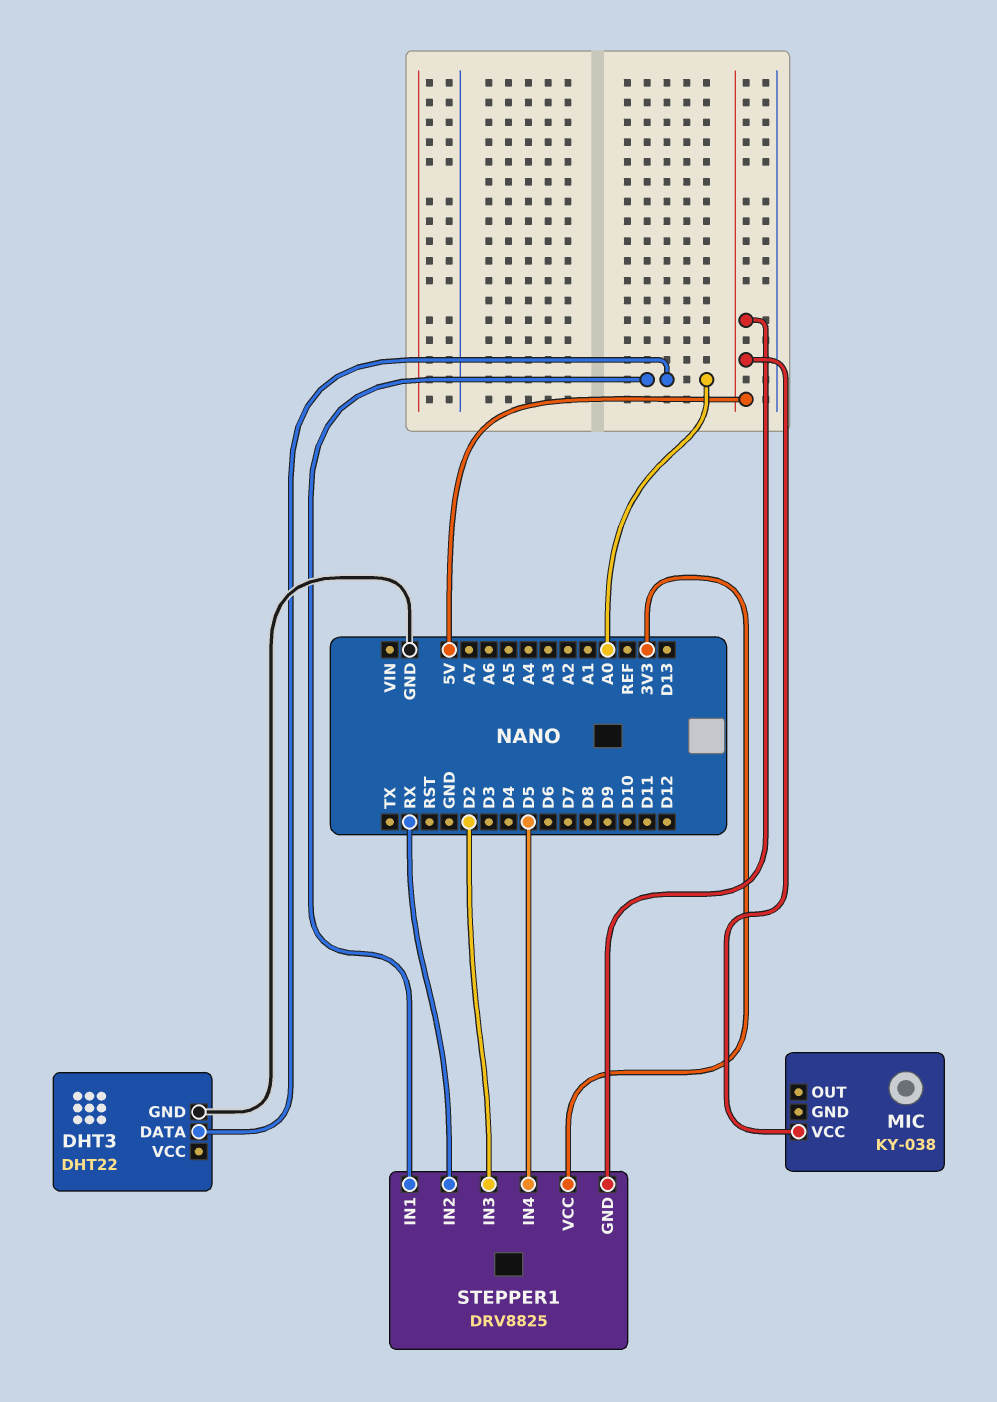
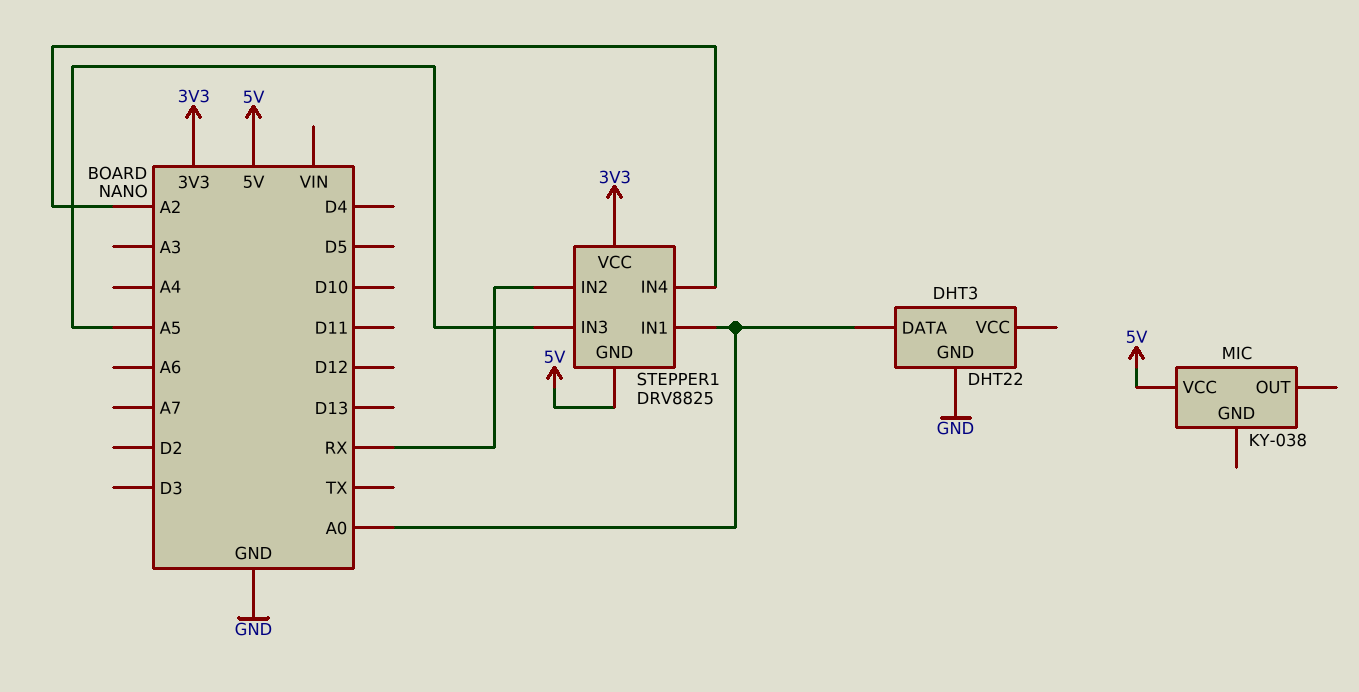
STEPPER1 pin IN3: D2 -> A5
STEPPER1 pin IN4: D5 -> A2

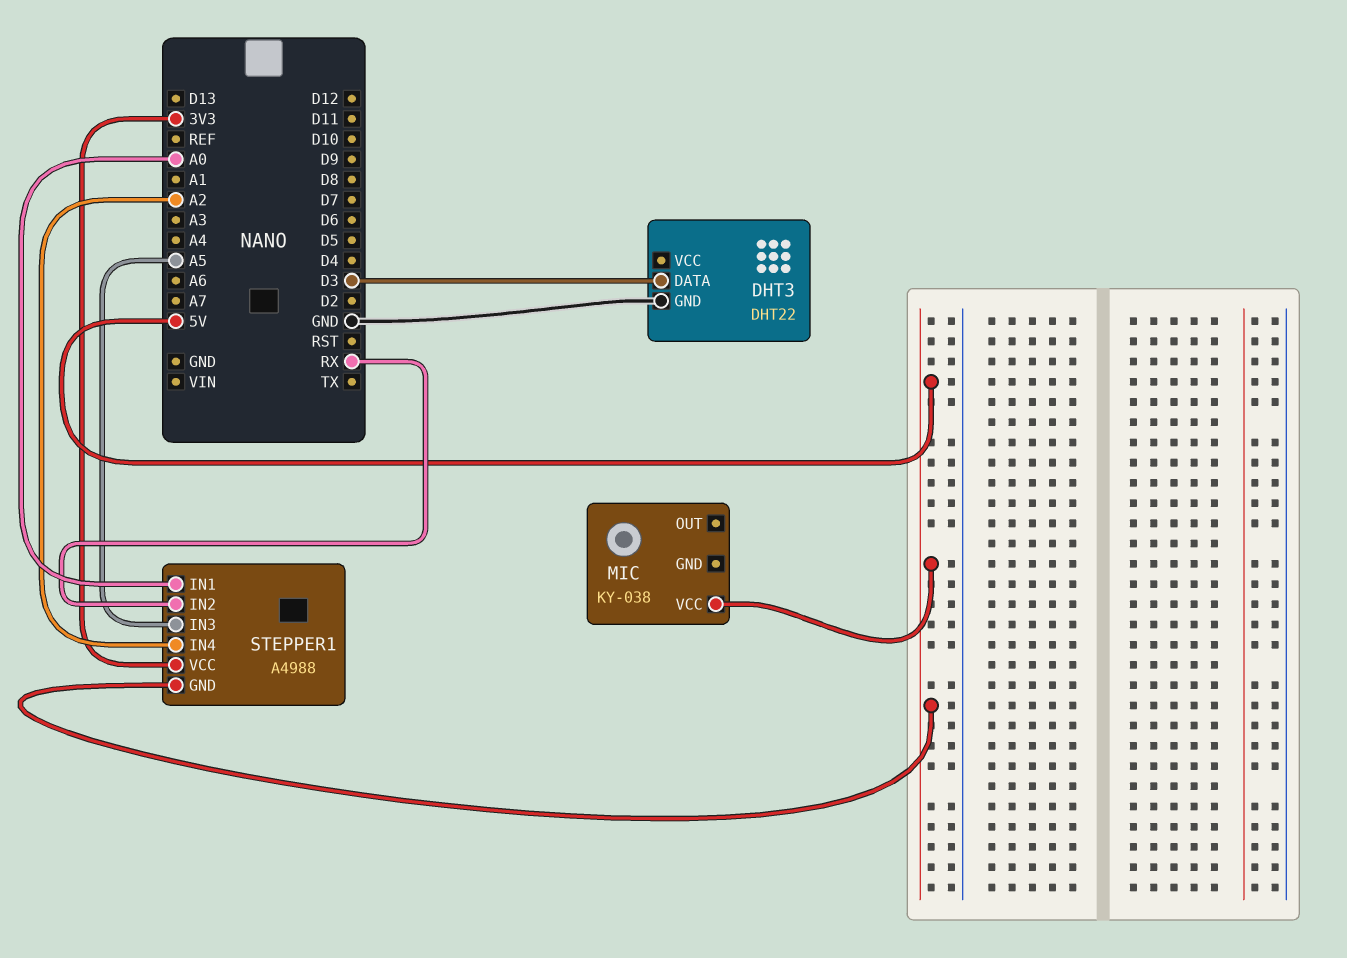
DHT3 pin DATA: A0 -> D3
STEPPER1: DRV8825 -> A4988

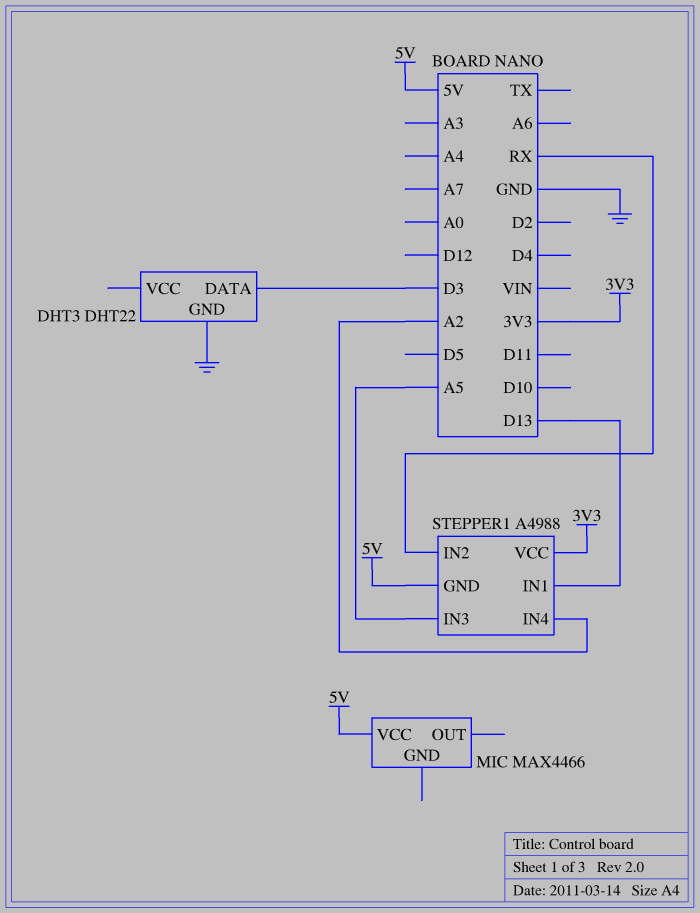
MIC: KY-038 -> MAX4466
STEPPER1 pin IN1: A0 -> D13

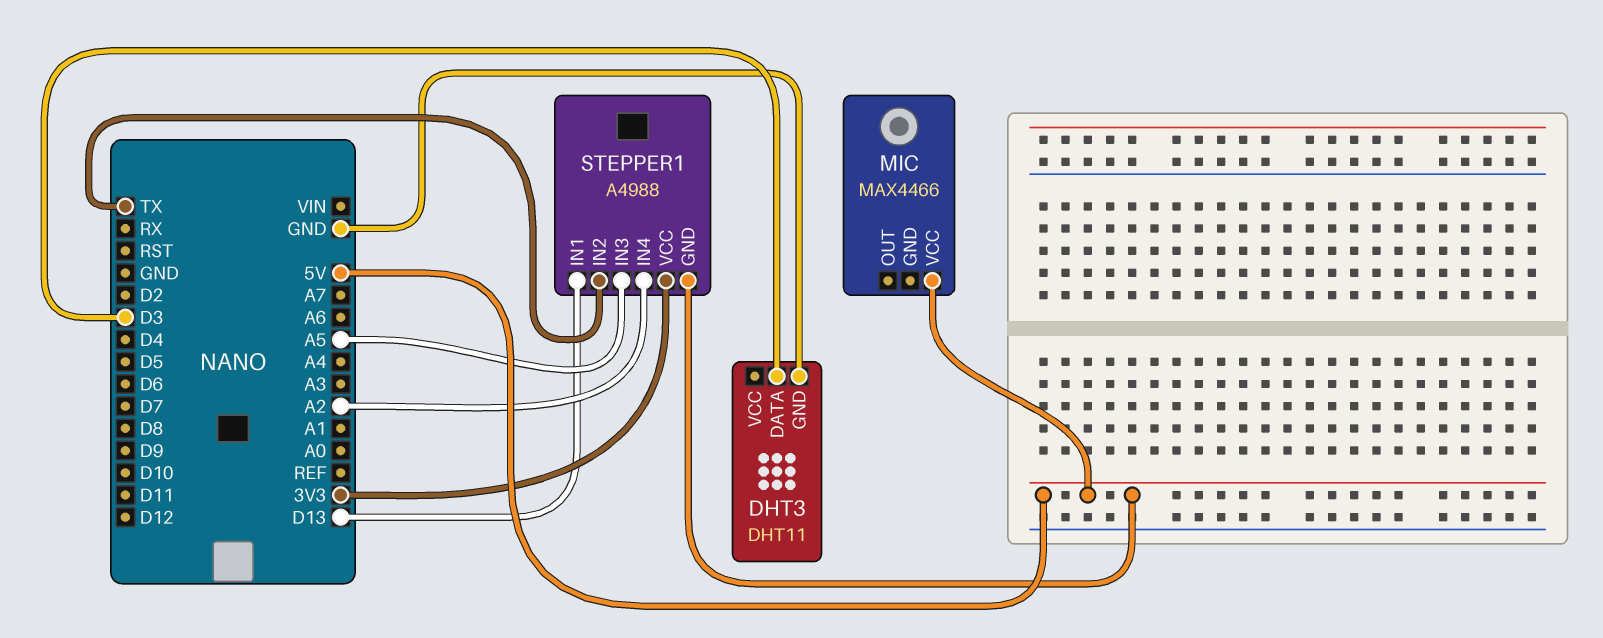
DHT3: DHT22 -> DHT11
STEPPER1 pin IN2: RX -> TX

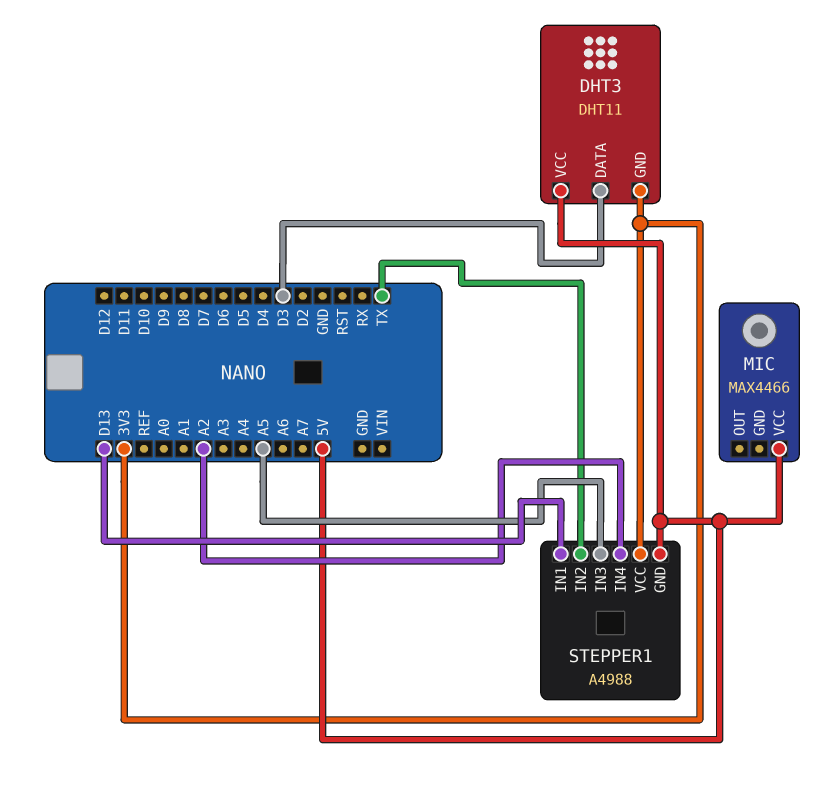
DHT3 pin GND: GND -> 3V3
DHT3 pin VCC: none -> 5V

